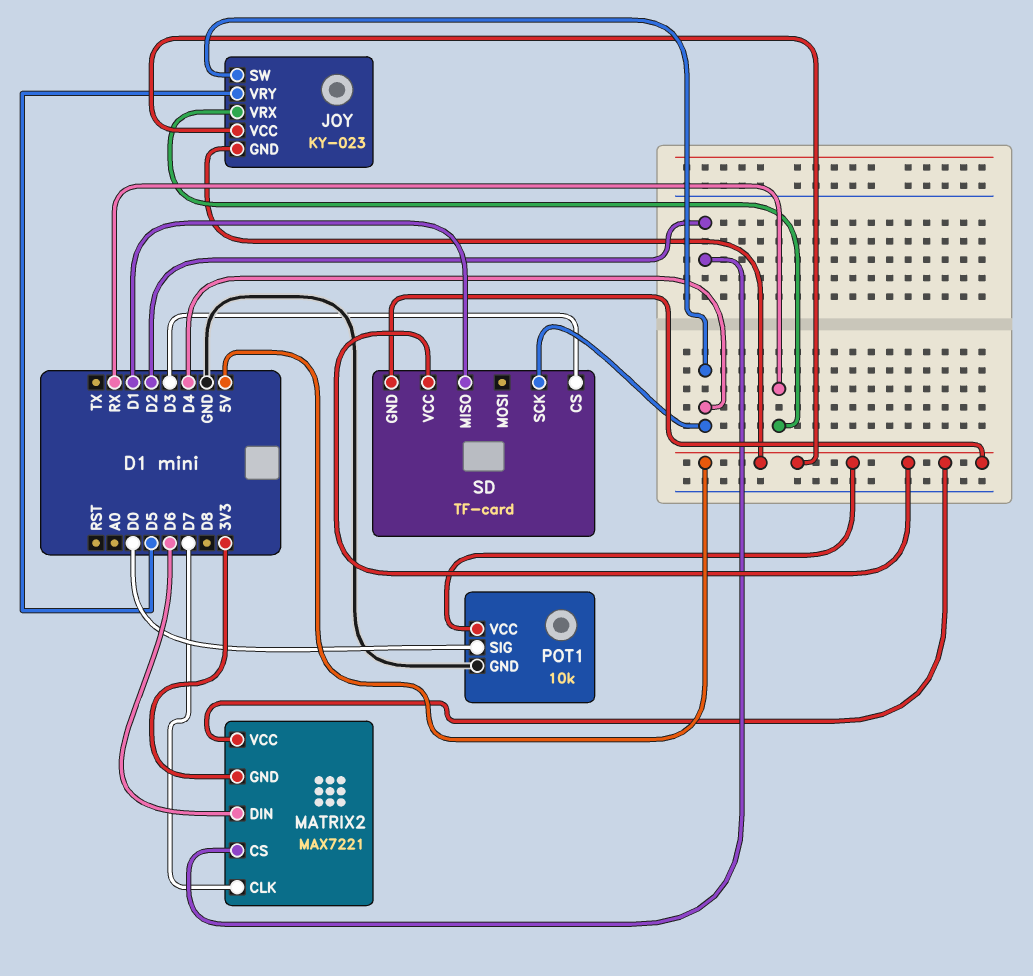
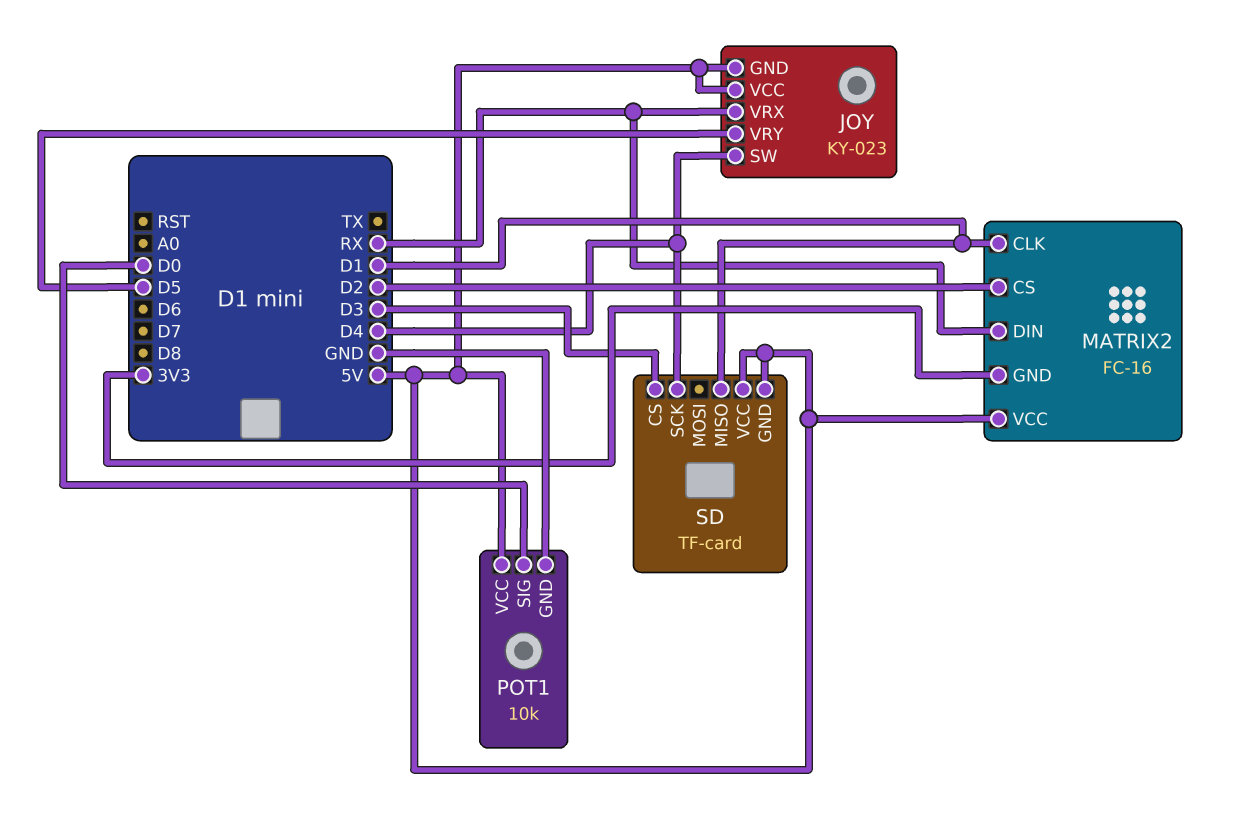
MATRIX2: MAX7221 -> FC-16
MATRIX2 pin CLK: D7 -> D1
MATRIX2 pin DIN: D6 -> RX

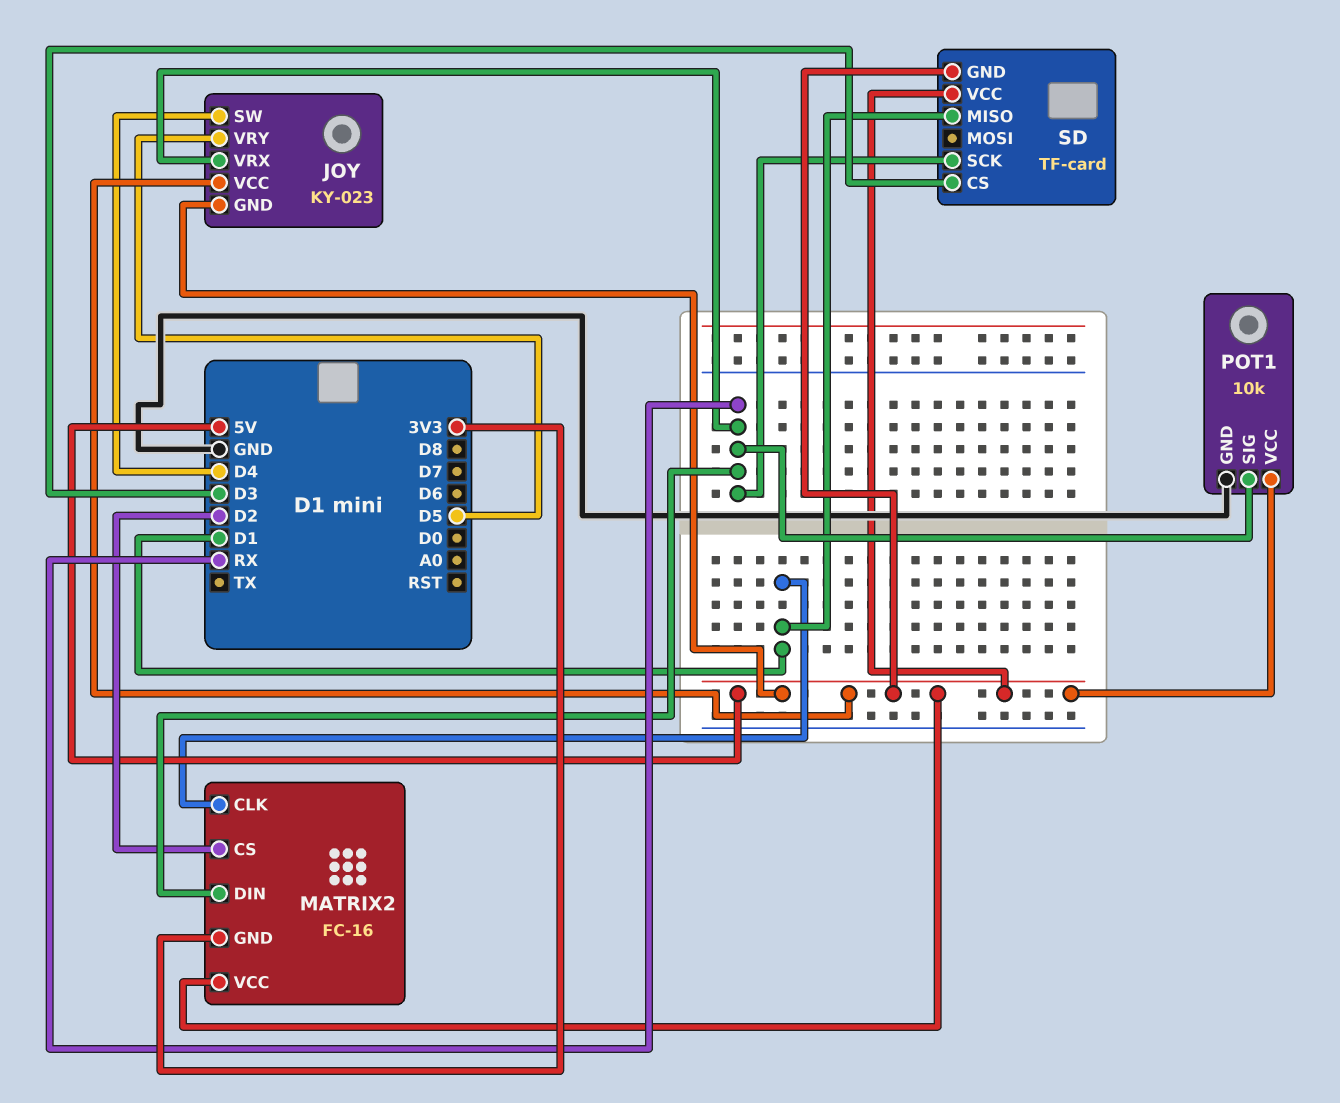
POT1 pin SIG: D0 -> RX
SD pin SCK: D4 -> RX

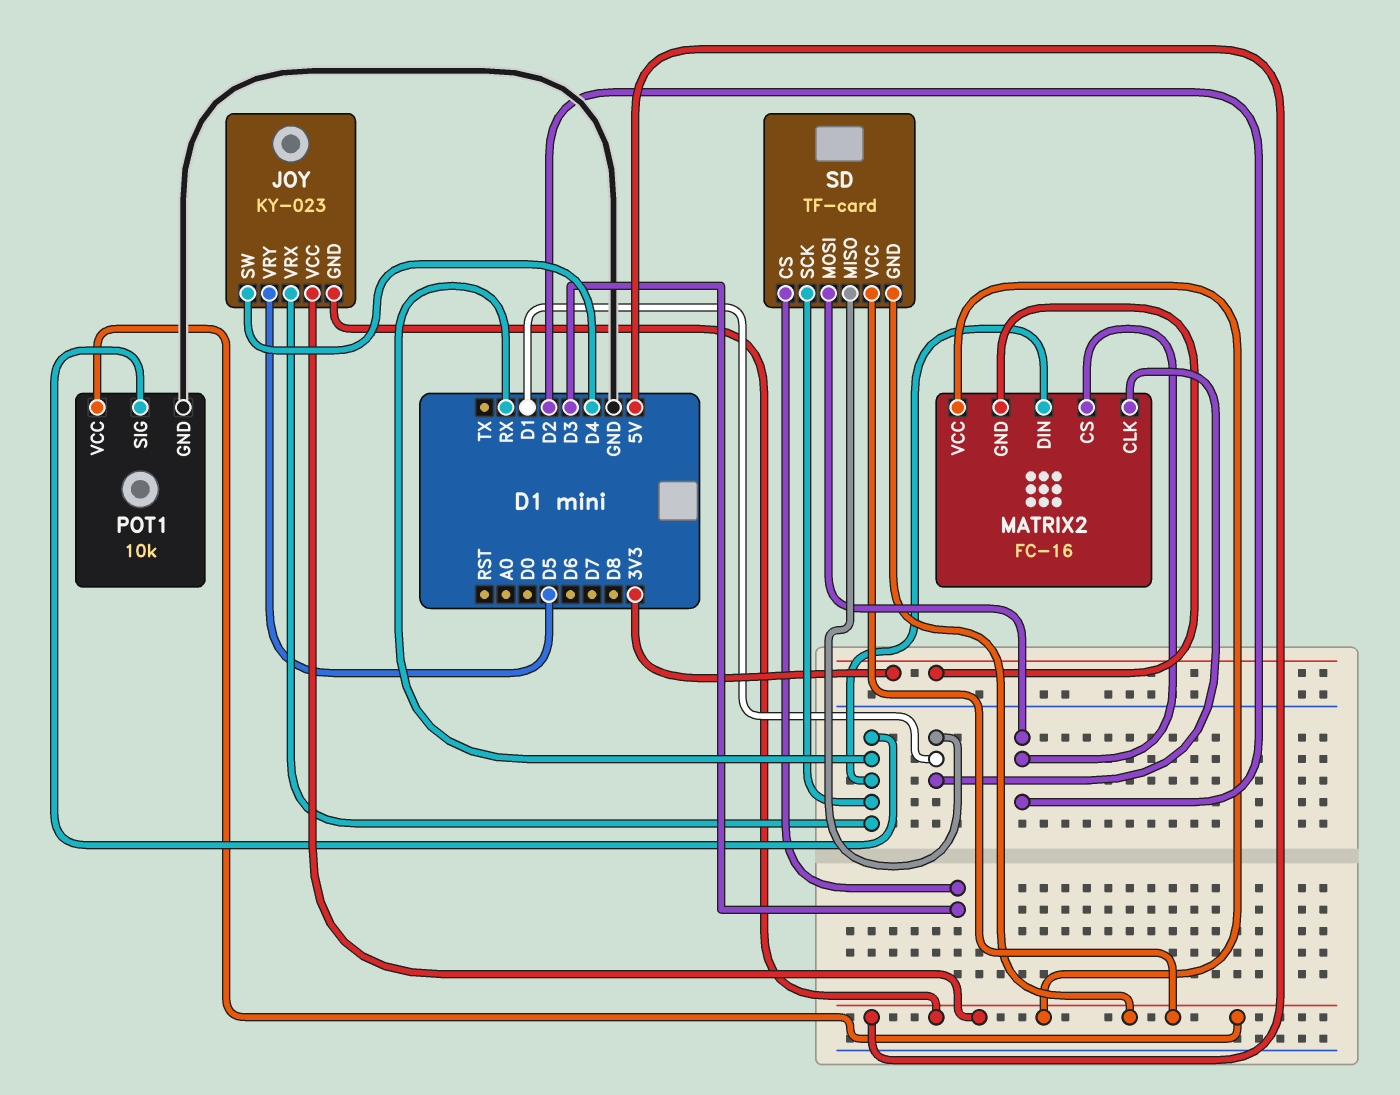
SD pin MOSI: none -> D2

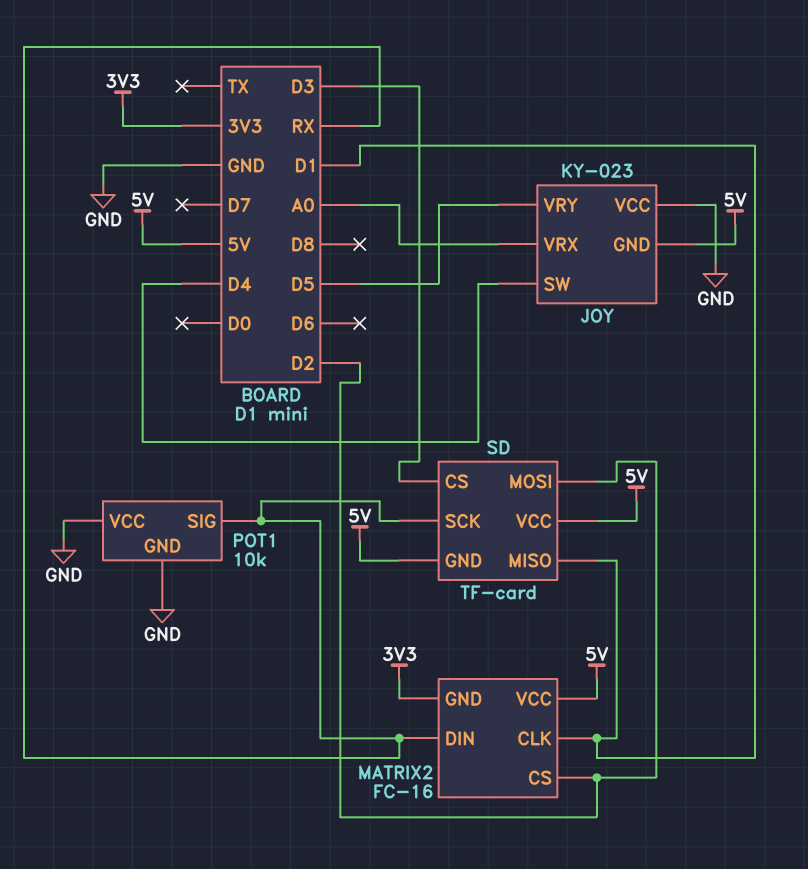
JOY pin VCC: 5V -> GND
JOY pin VRX: RX -> A0
POT1 pin VCC: 5V -> GND

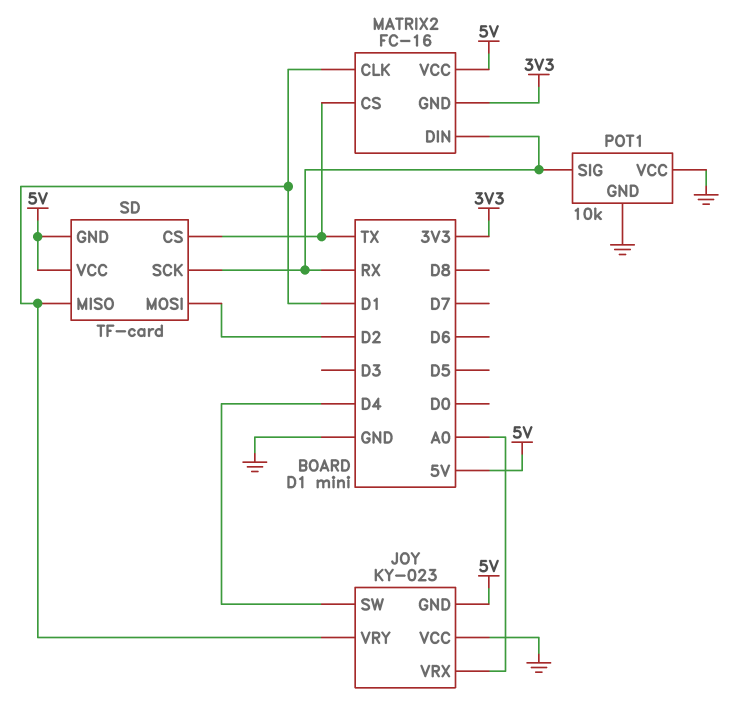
JOY pin VRY: D5 -> D1
MATRIX2 pin CS: D2 -> TX
SD pin CS: D3 -> TX

